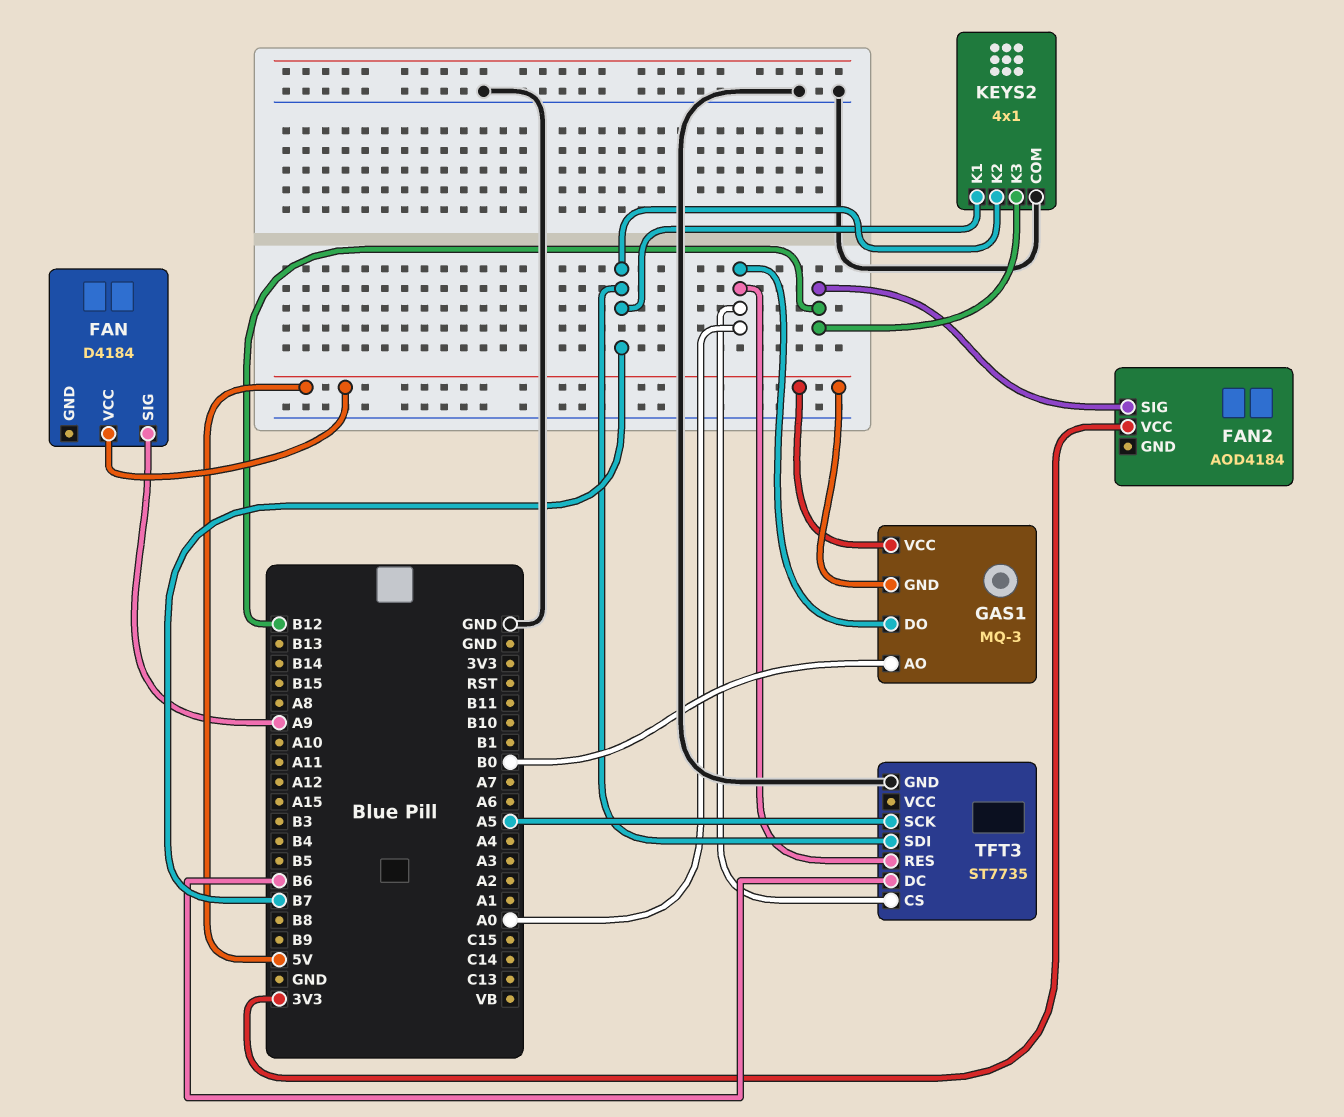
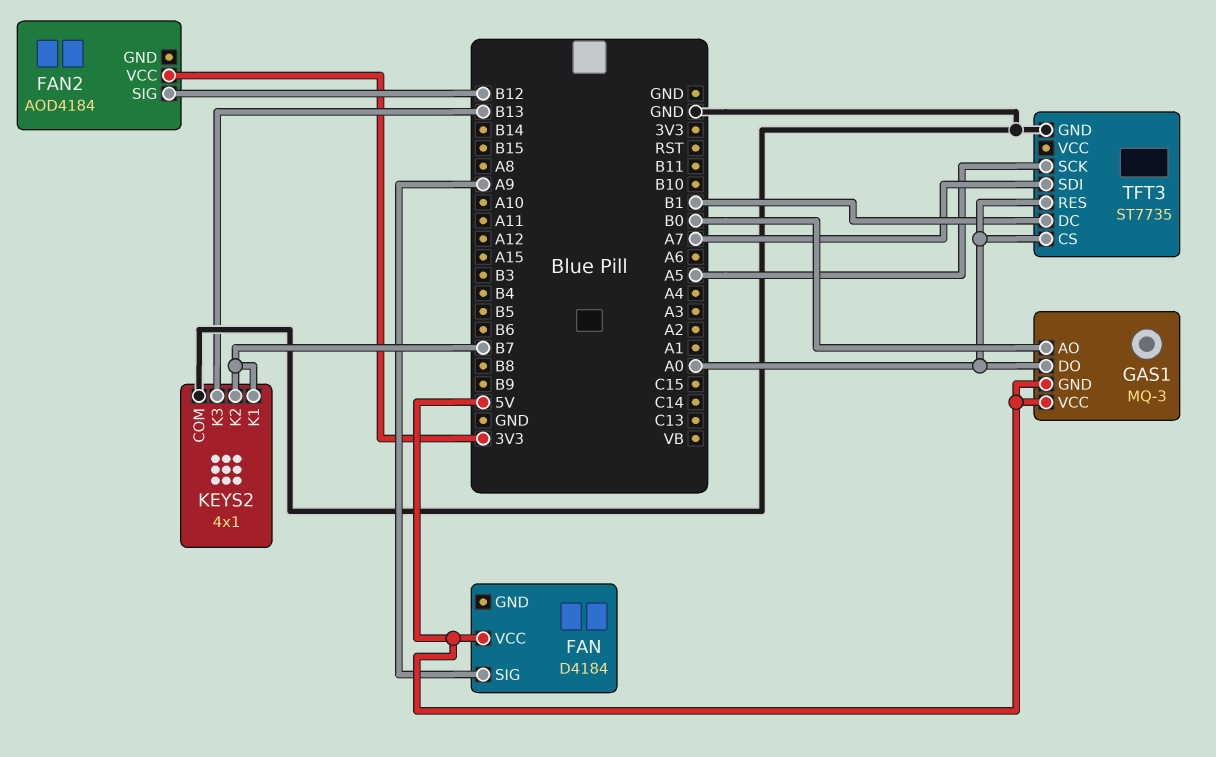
KEYS2 pin K3: B12 -> B13
TFT3 pin DC: B6 -> B1
TFT3 pin SDI: B7 -> A7

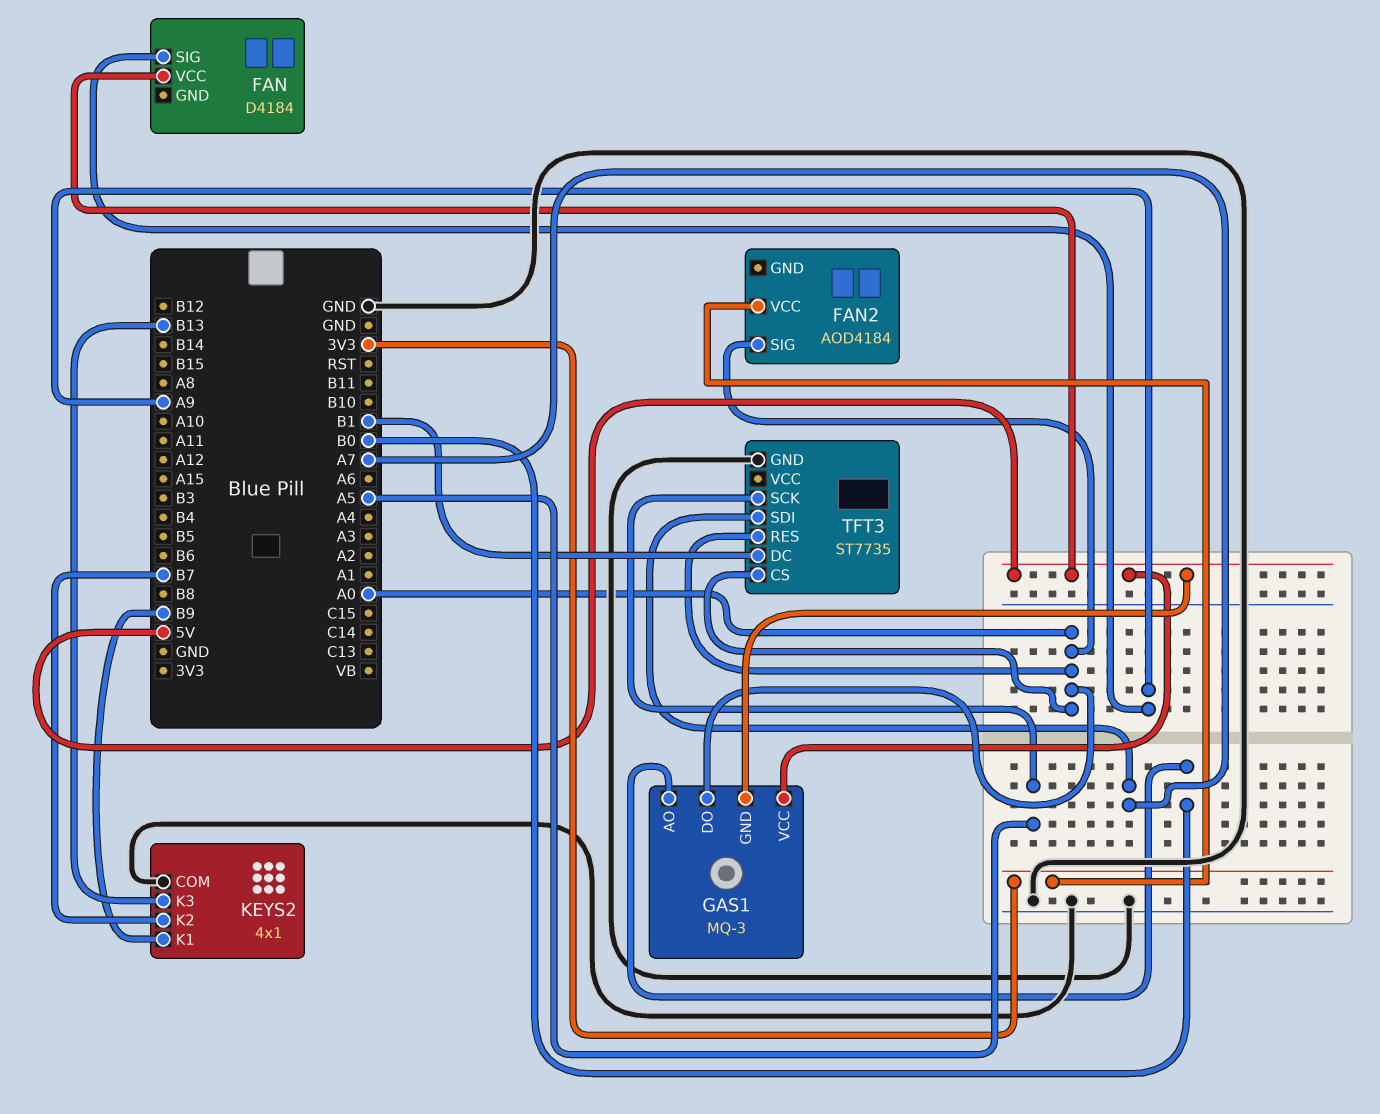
FAN2 pin SIG: B12 -> A0
KEYS2 pin K1: B7 -> B9

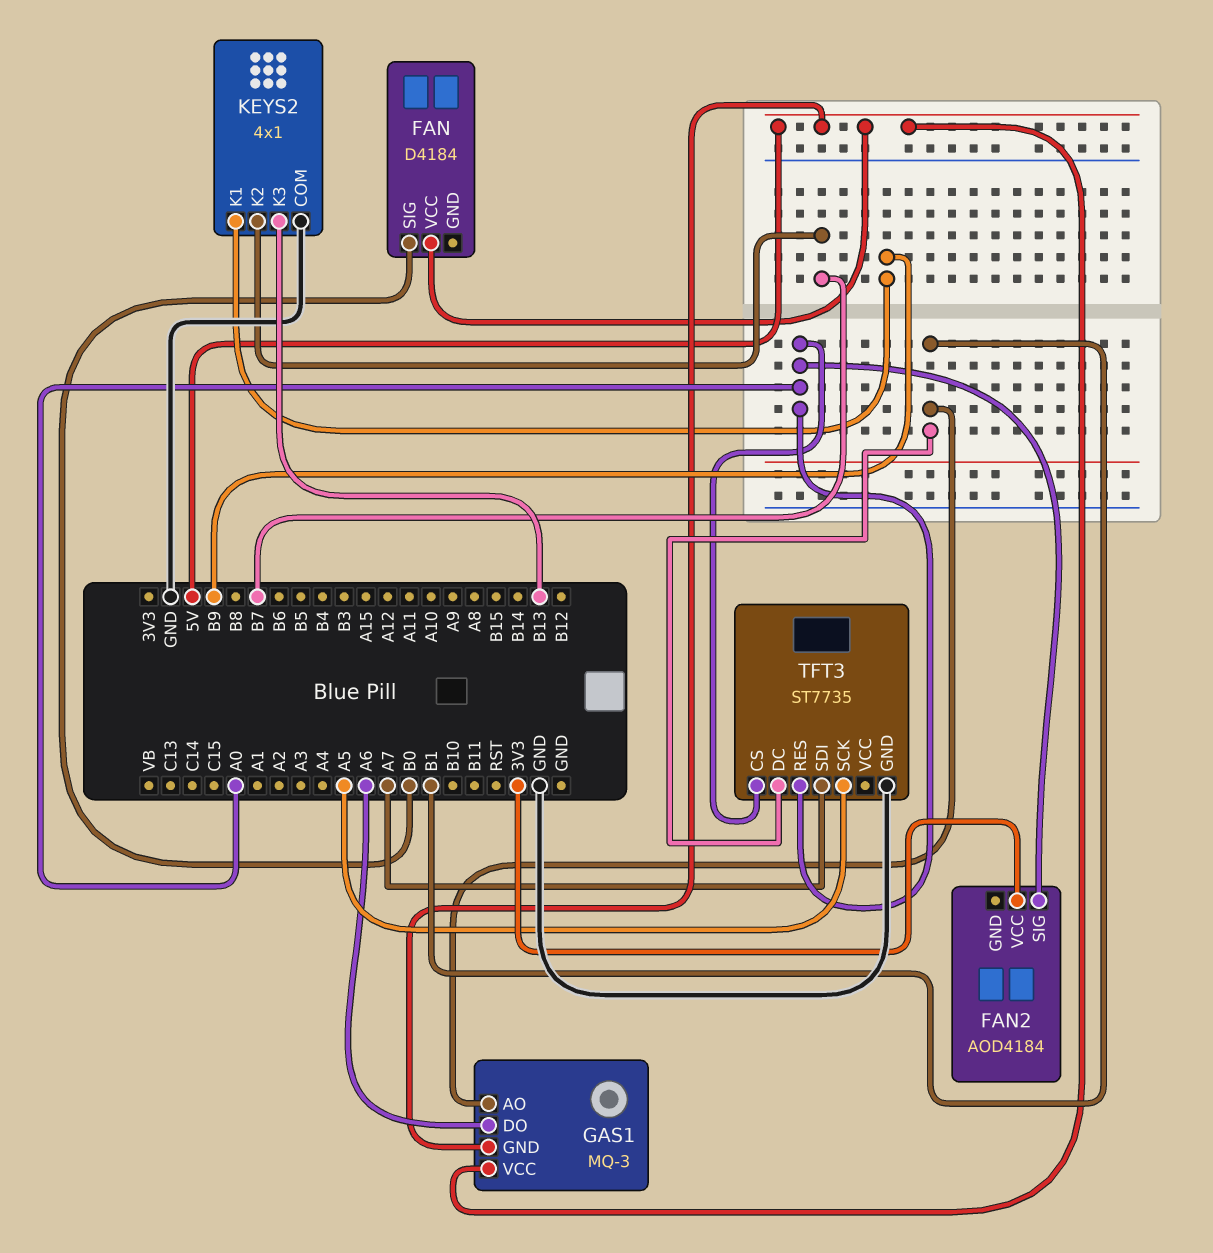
FAN pin SIG: A9 -> B0
GAS1 pin AO: B0 -> B1
GAS1 pin DO: A0 -> A6

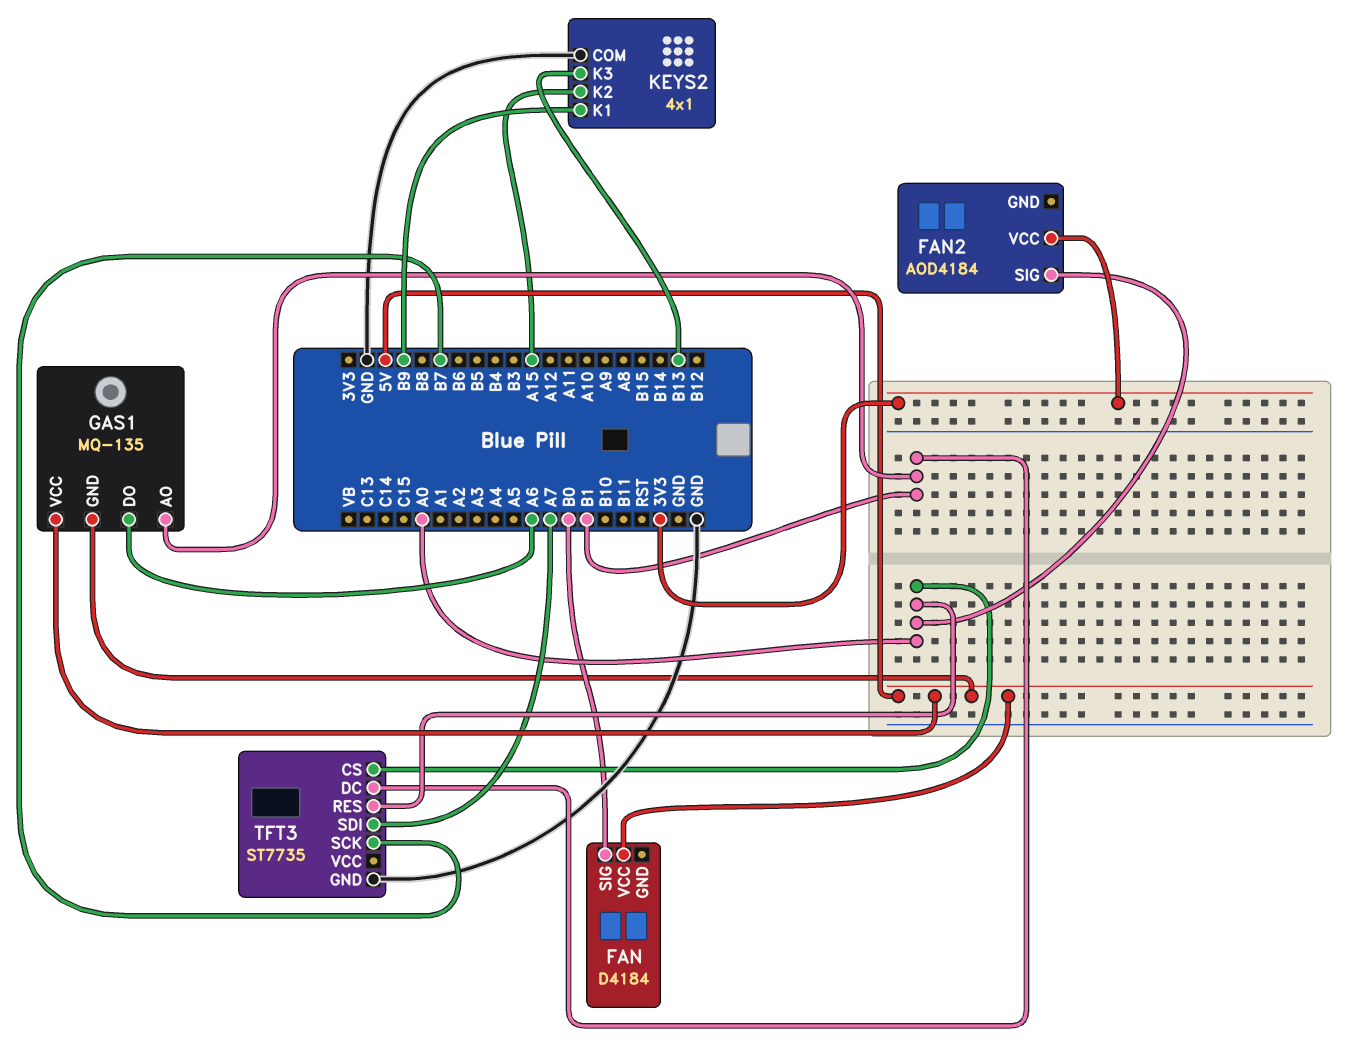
GAS1: MQ-3 -> MQ-135
KEYS2 pin K2: B7 -> A15
TFT3 pin SCK: A5 -> B7

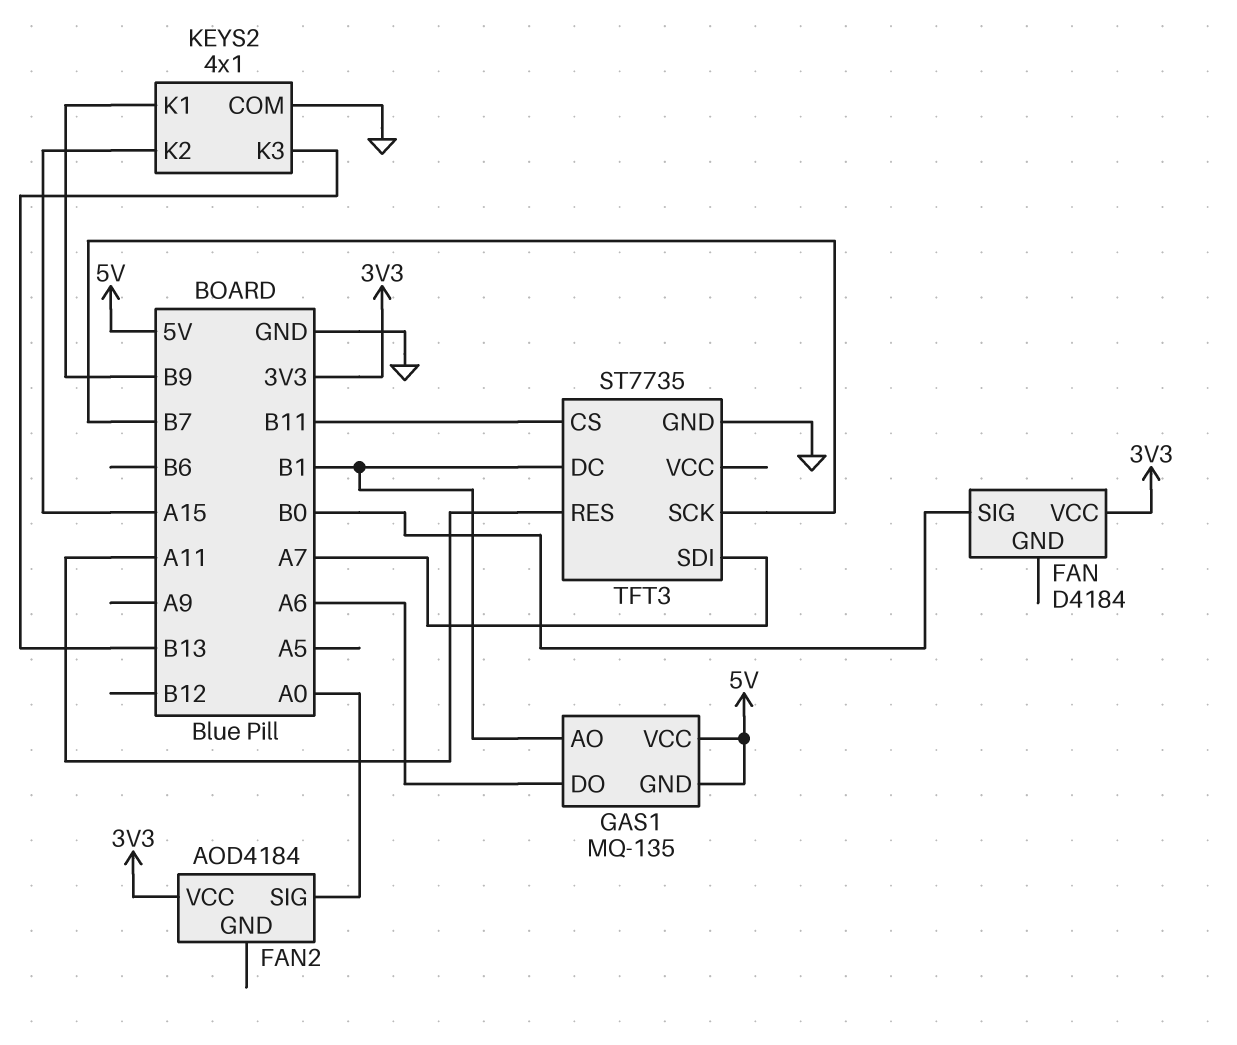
FAN pin VCC: 5V -> 3V3
TFT3 pin CS: A0 -> B11
TFT3 pin RES: A0 -> A11

